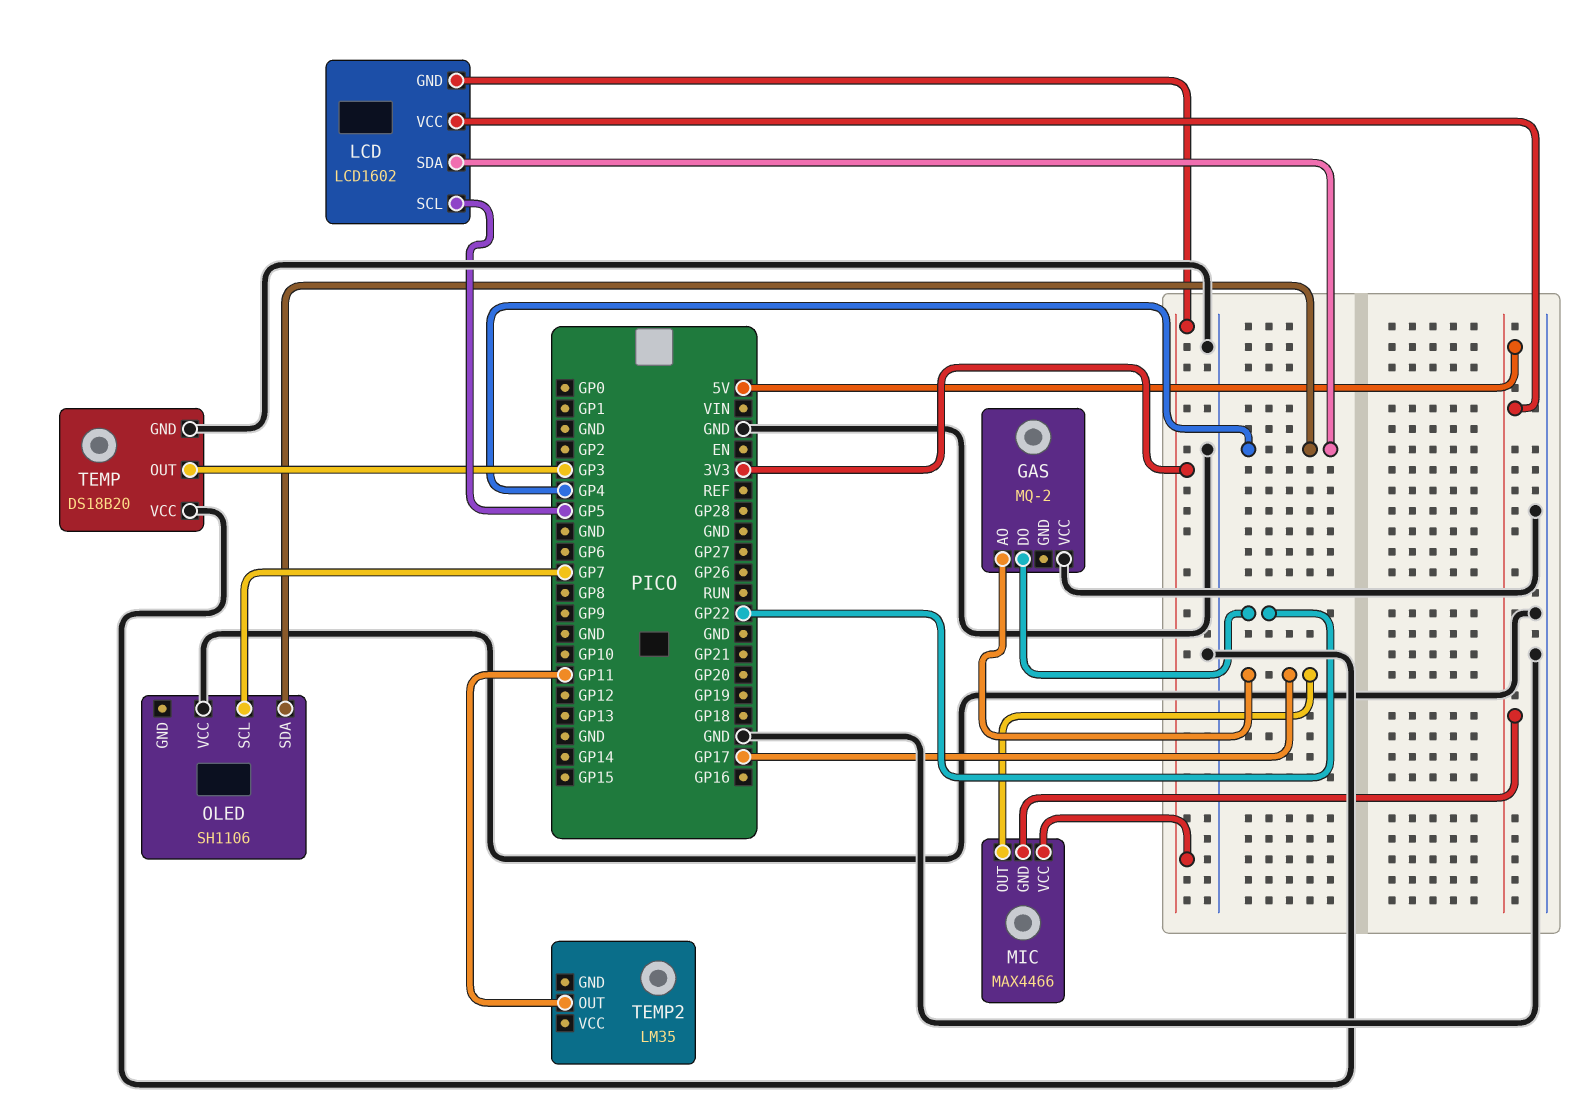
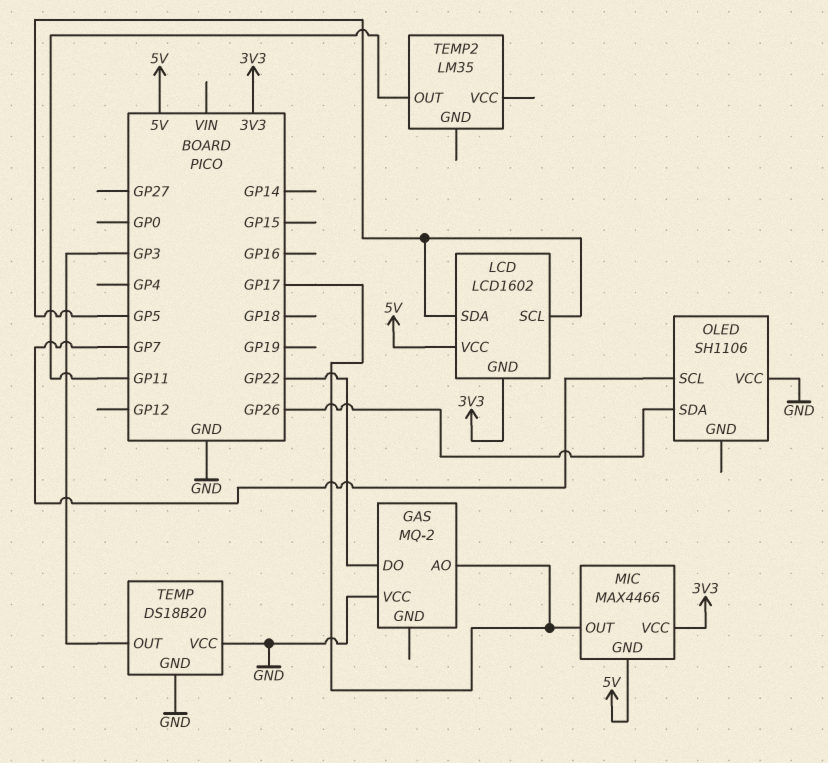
LCD pin SDA: GP4 -> GP5
OLED pin SDA: GP4 -> GP26

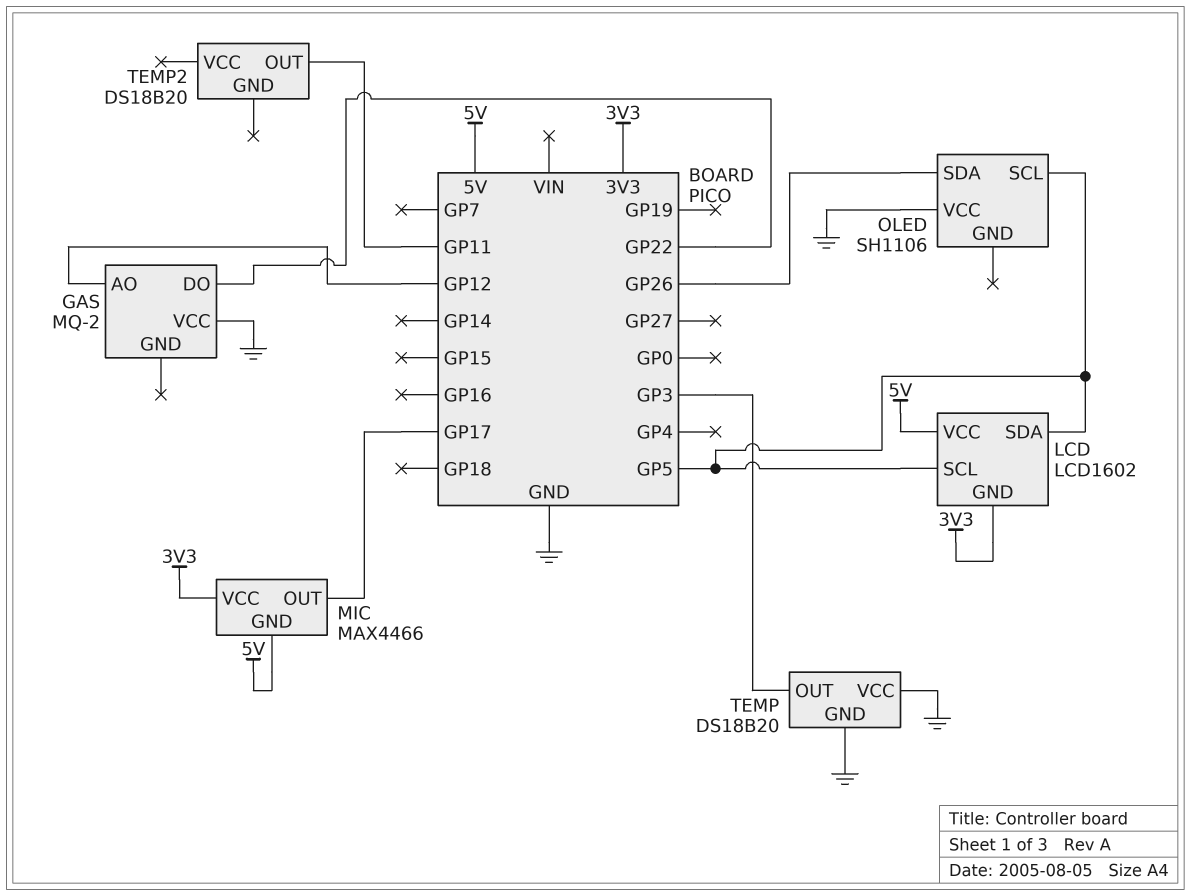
GAS pin AO: GP17 -> GP12
OLED pin SCL: GP7 -> GP5
TEMP2: LM35 -> DS18B20

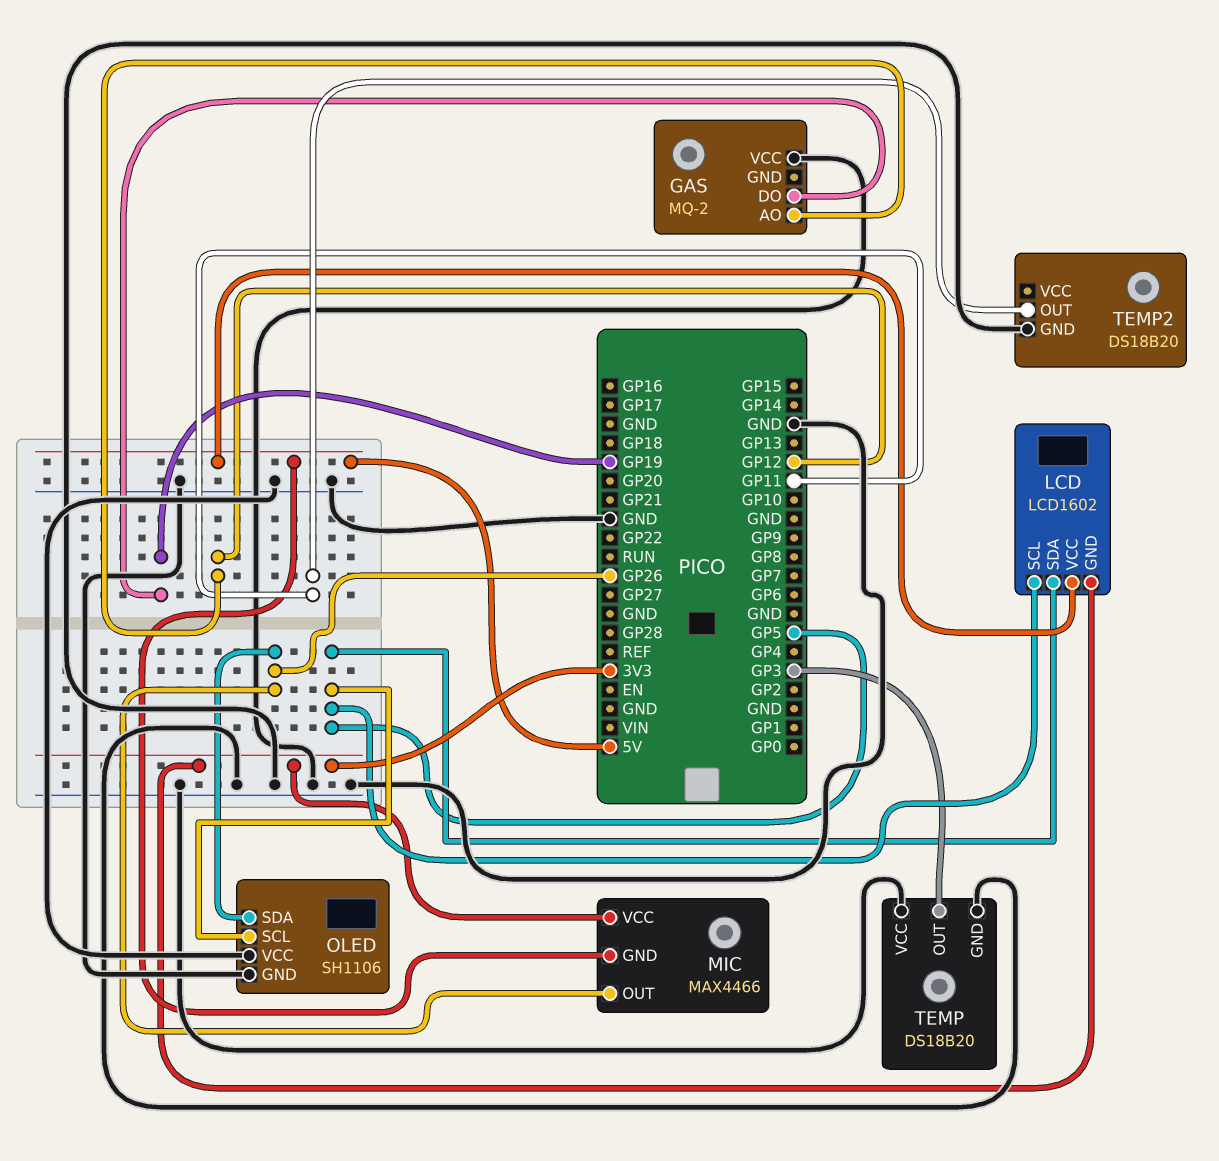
GAS pin DO: GP22 -> GP19
MIC pin OUT: GP17 -> GP26
OLED pin GND: none -> GND
TEMP2 pin GND: none -> GND

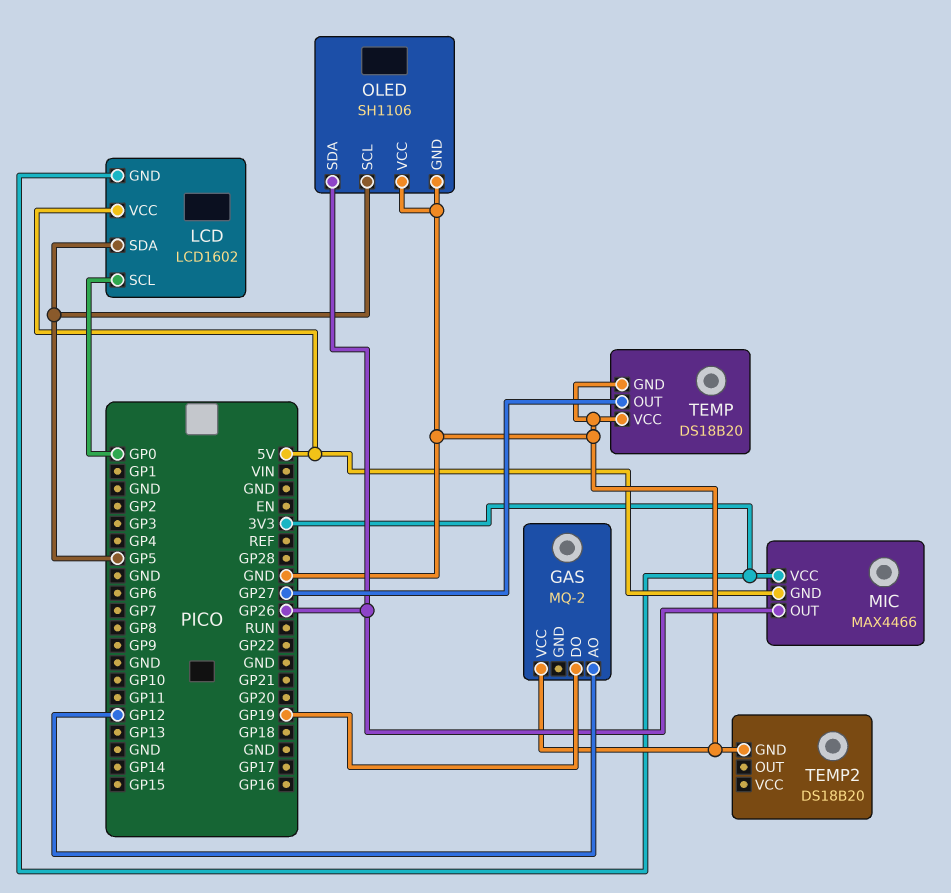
LCD pin SCL: GP5 -> GP0
TEMP pin OUT: GP3 -> GP27
TEMP2 pin OUT: GP11 -> none

